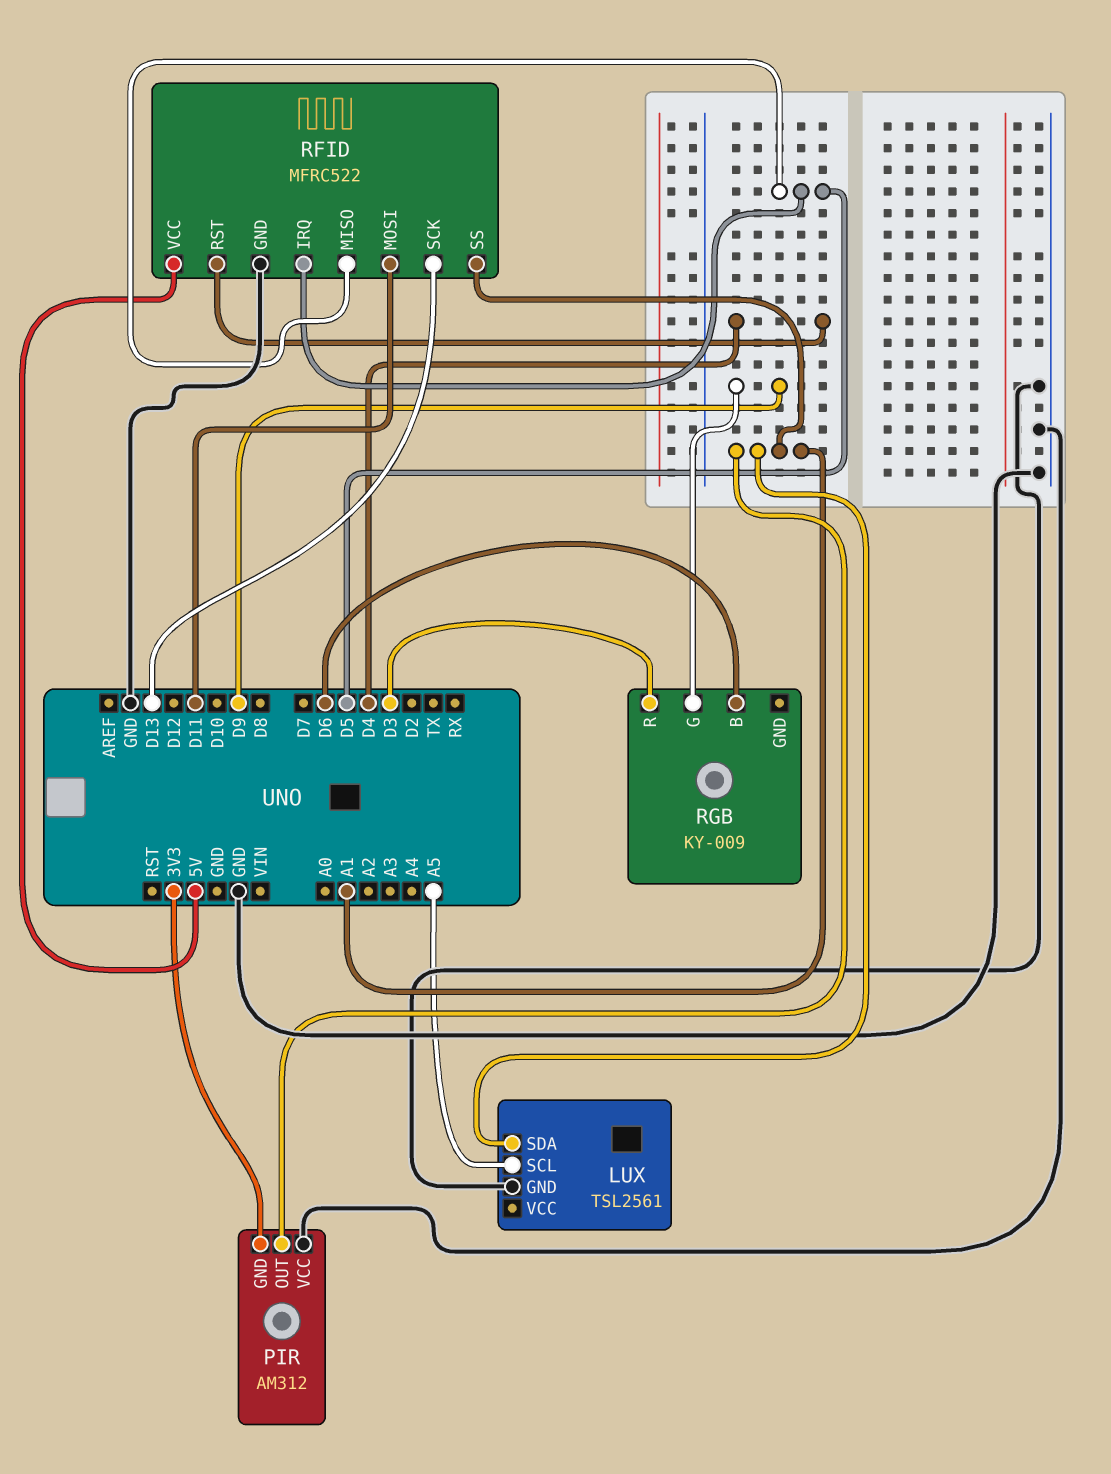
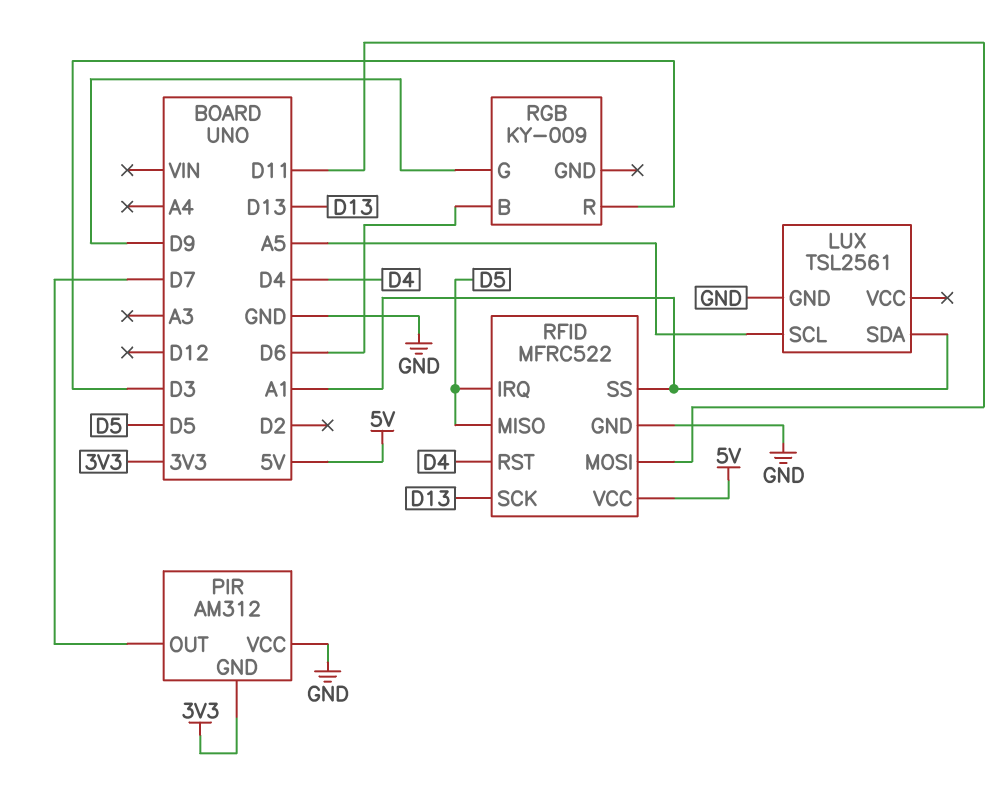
PIR pin OUT: A1 -> D7

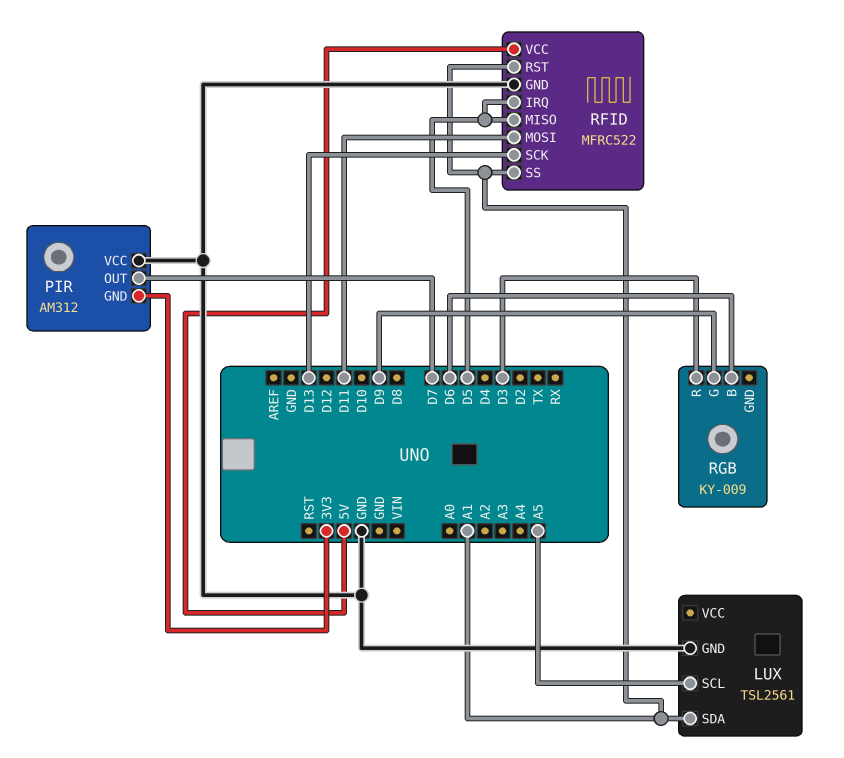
RFID pin RST: D4 -> A1

